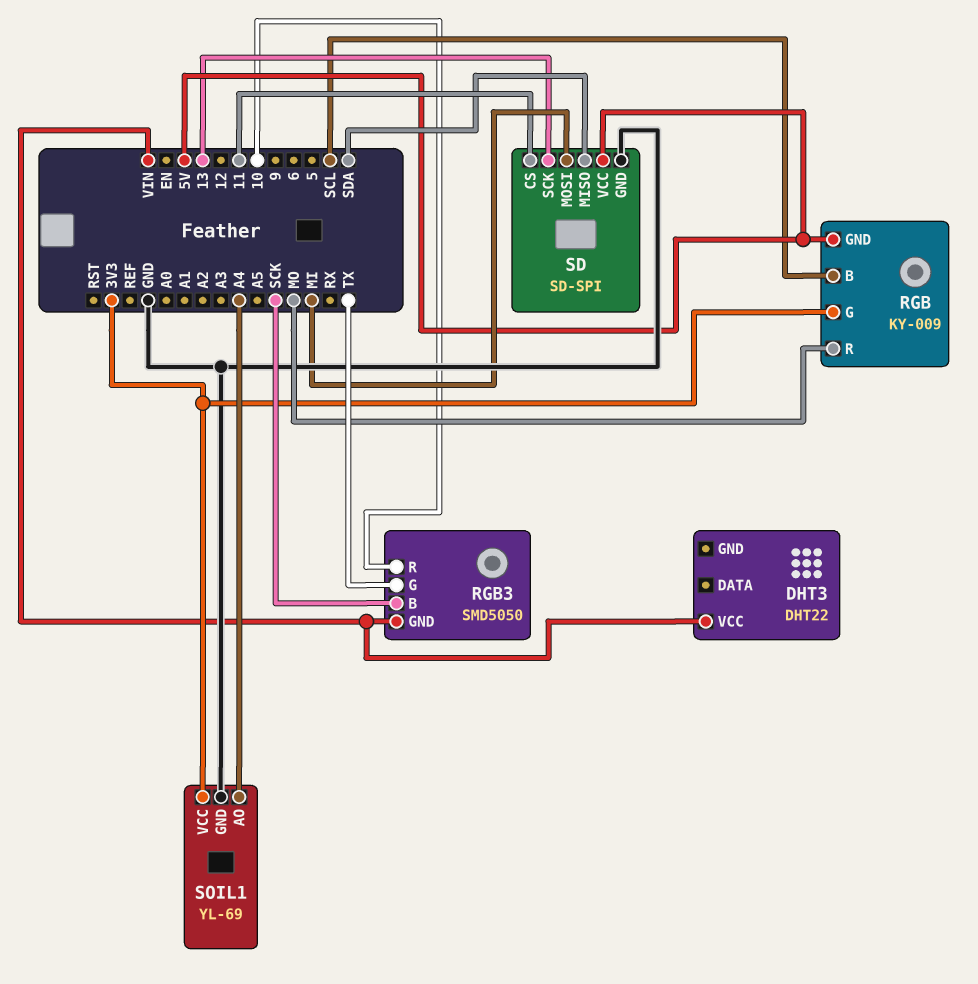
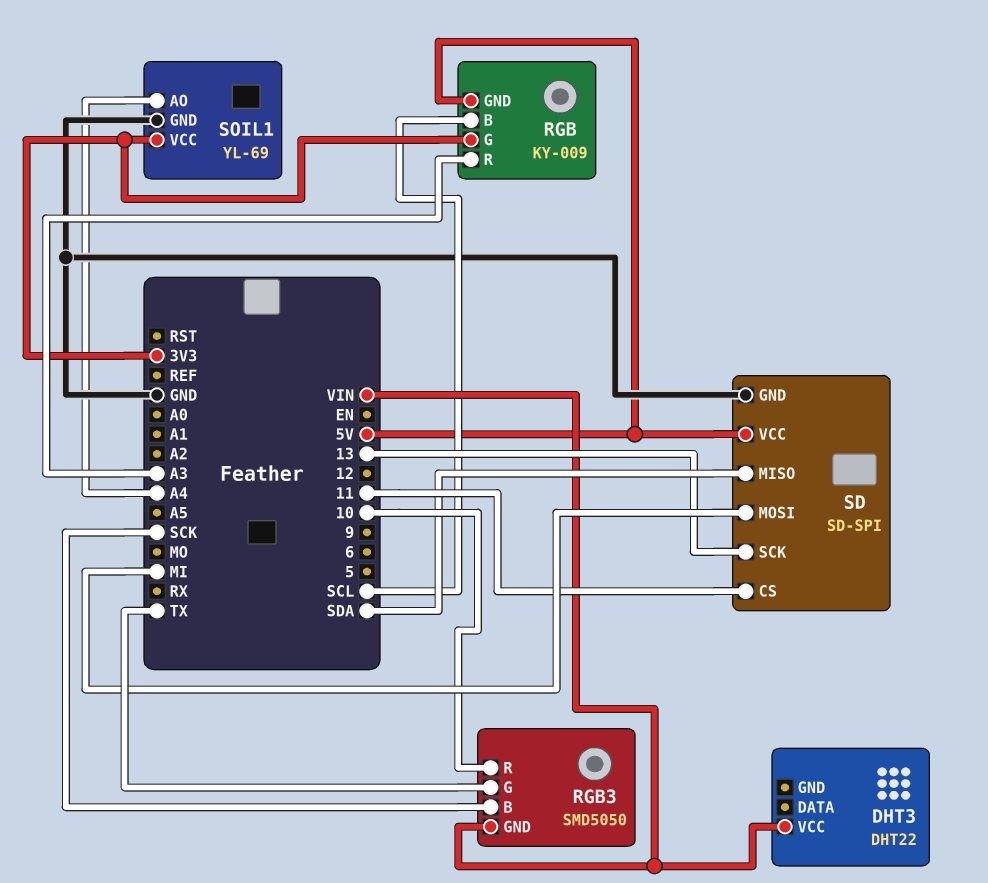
RGB pin R: MO -> A3

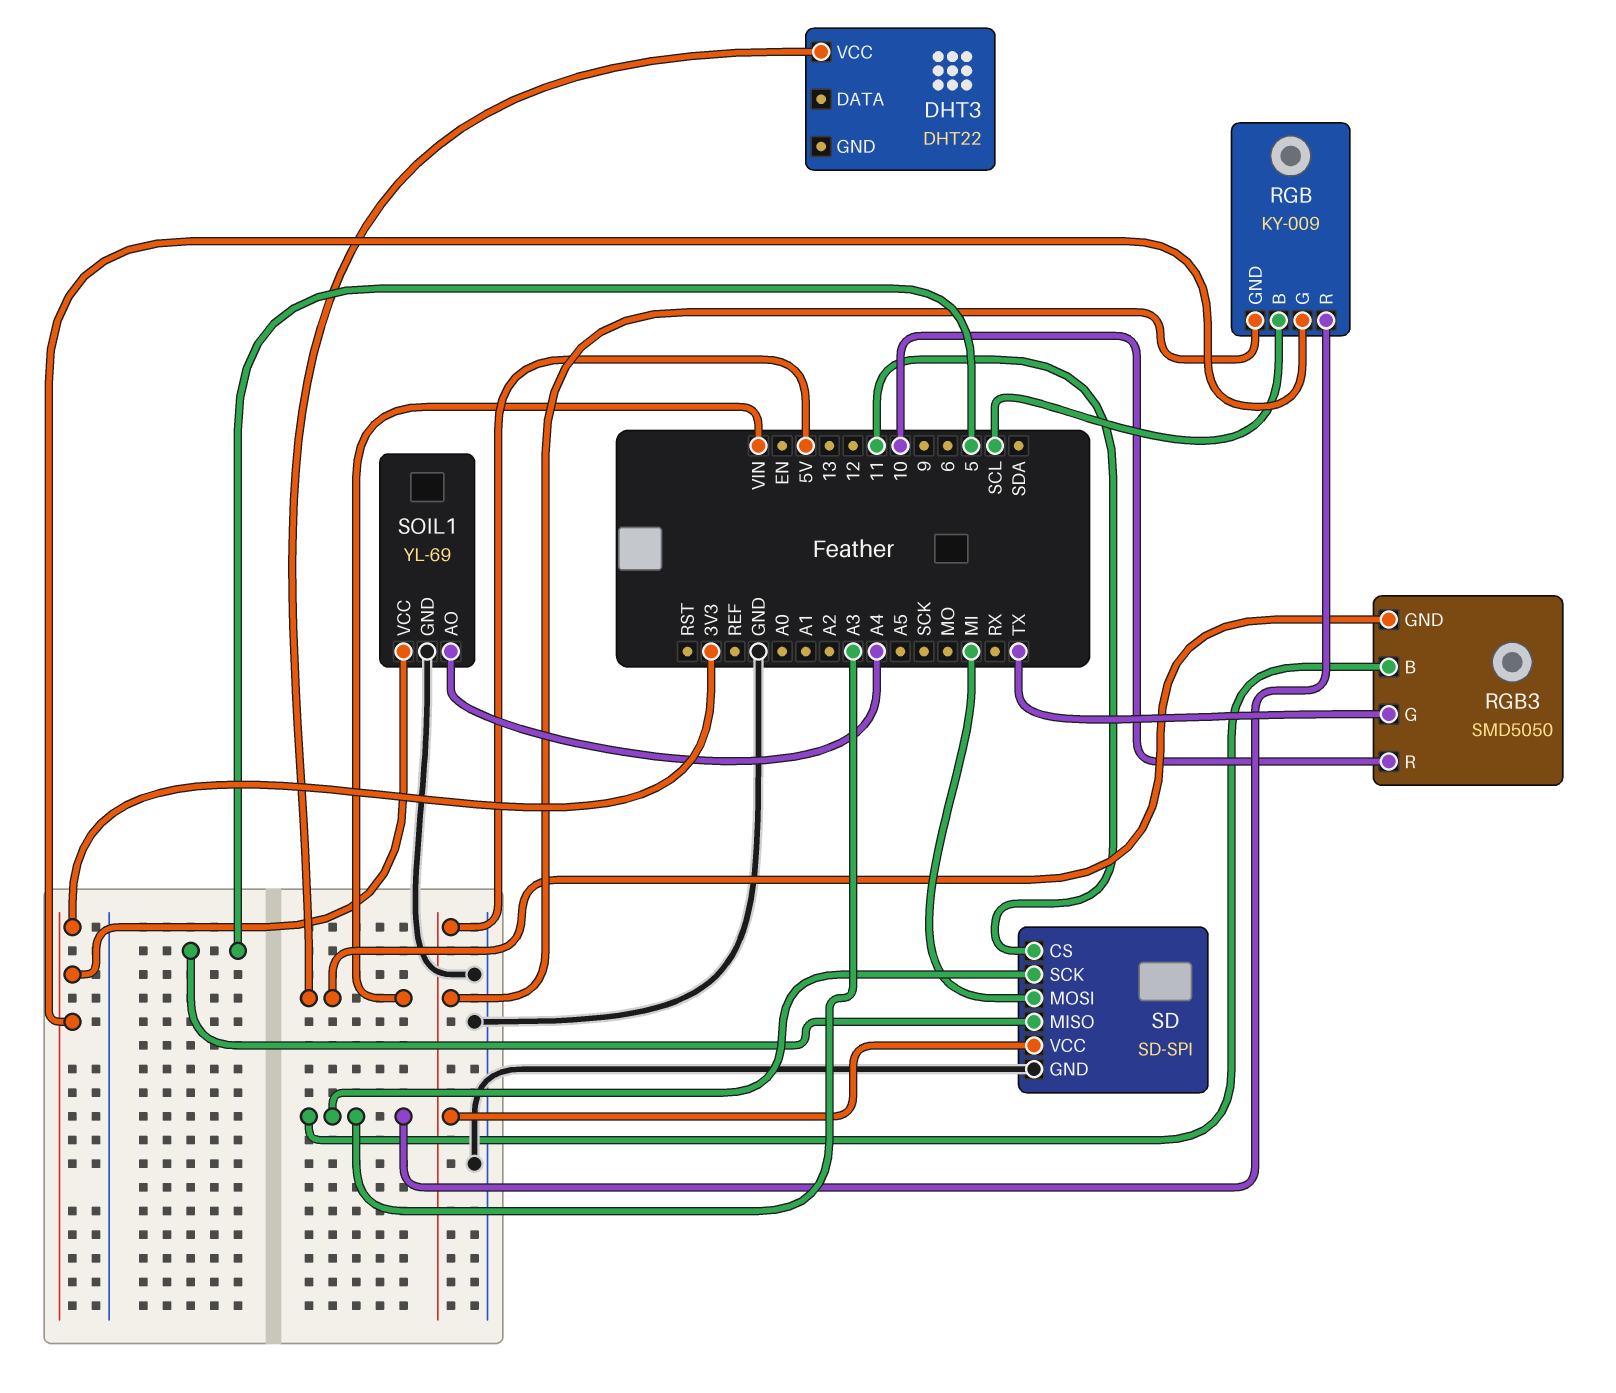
RGB3 pin B: SCK -> A3
SD pin MISO: SDA -> 5
SD pin SCK: 13 -> A3

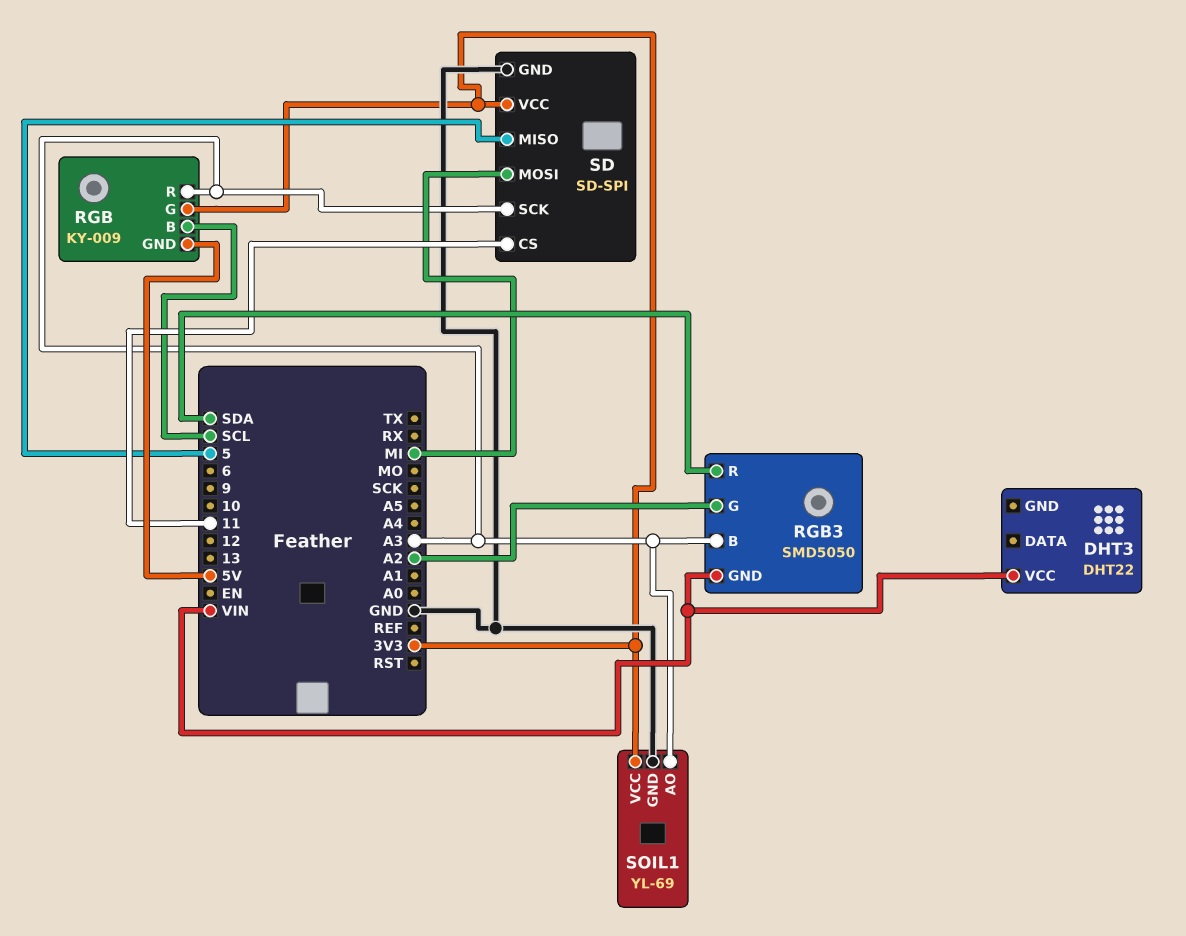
RGB3 pin G: TX -> A2
RGB3 pin R: 10 -> SDA
SD pin VCC: 5V -> 3V3
SOIL1 pin AO: A4 -> A3

